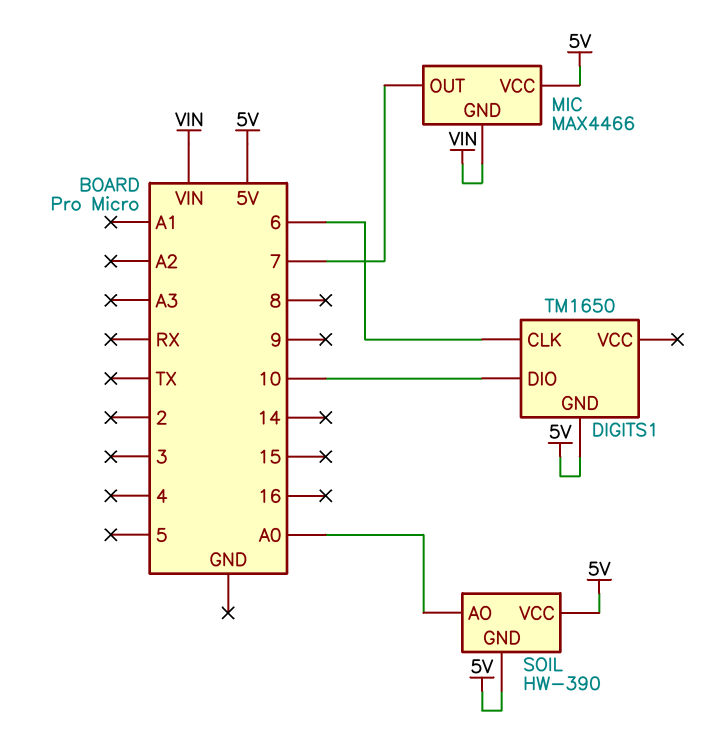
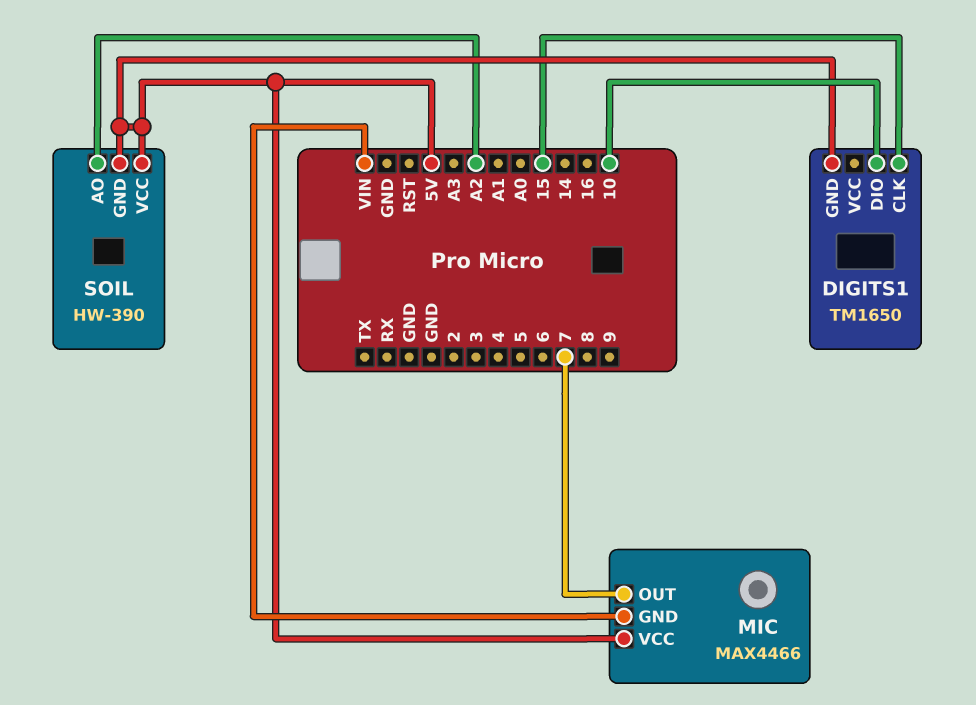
DIGITS1 pin CLK: 6 -> 15
SOIL pin AO: A0 -> A2

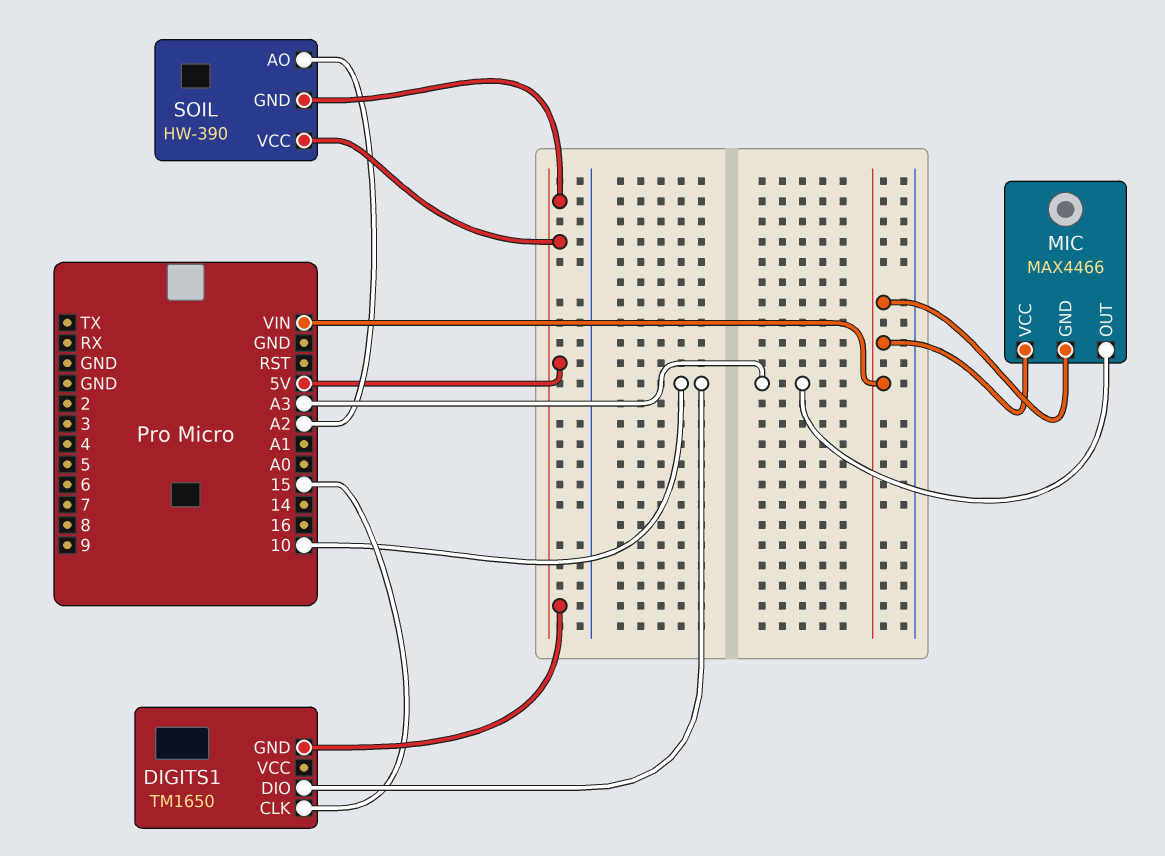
MIC pin OUT: 7 -> A3
MIC pin VCC: 5V -> VIN

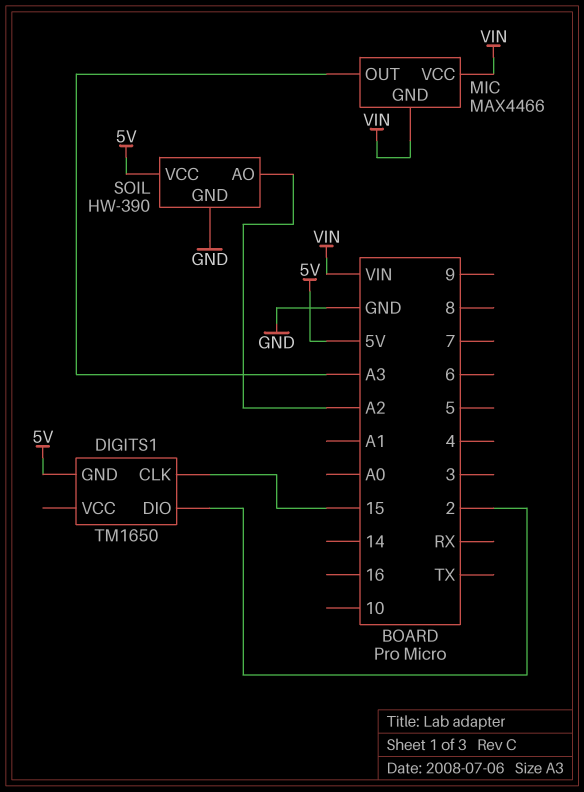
DIGITS1 pin DIO: 10 -> 2
SOIL pin GND: 5V -> GND

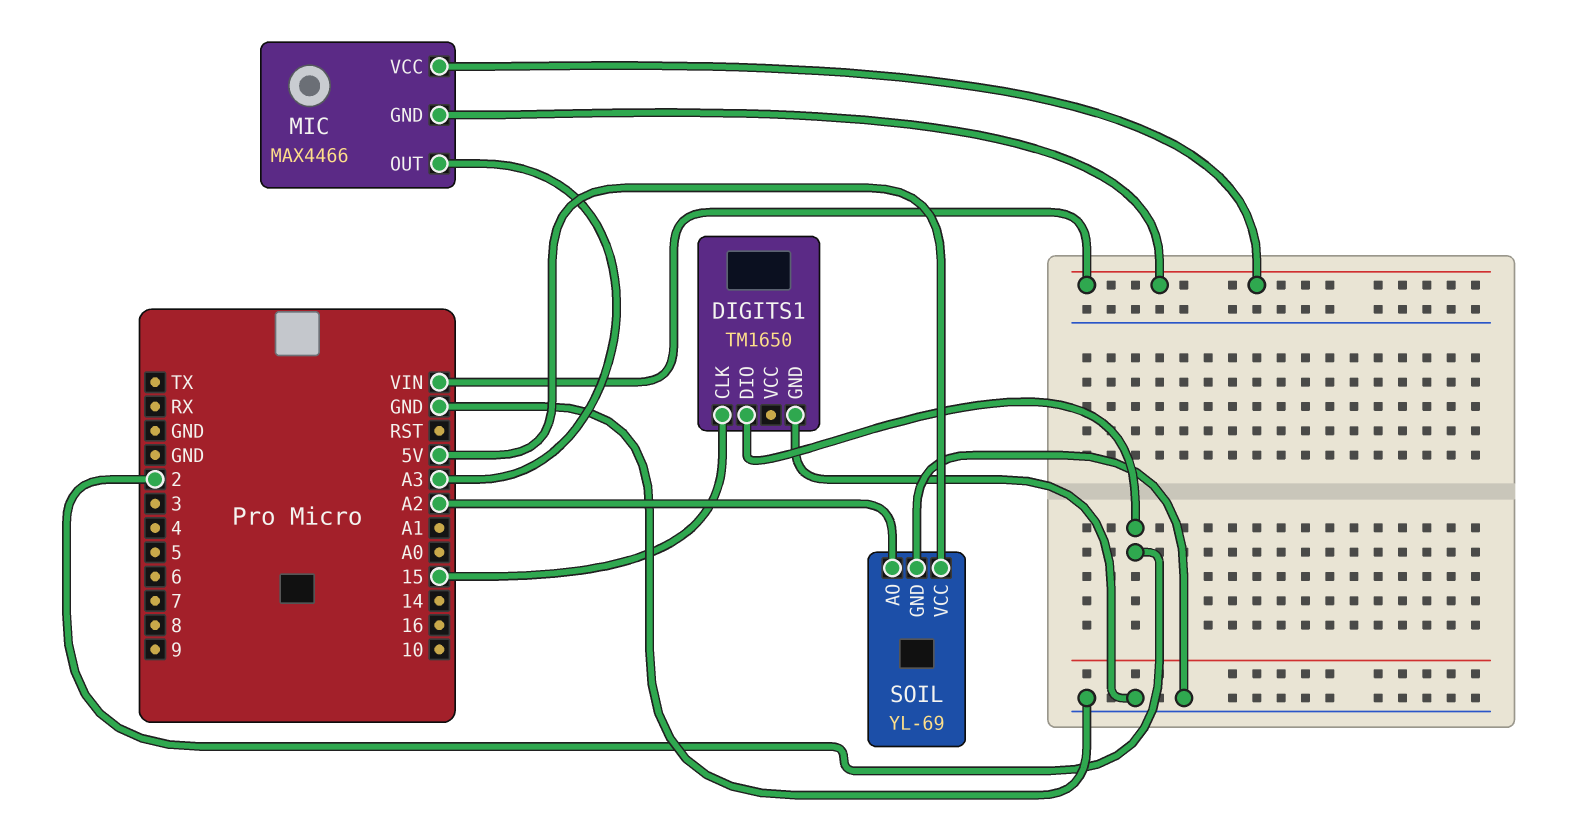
DIGITS1 pin GND: 5V -> GND
SOIL: HW-390 -> YL-69

